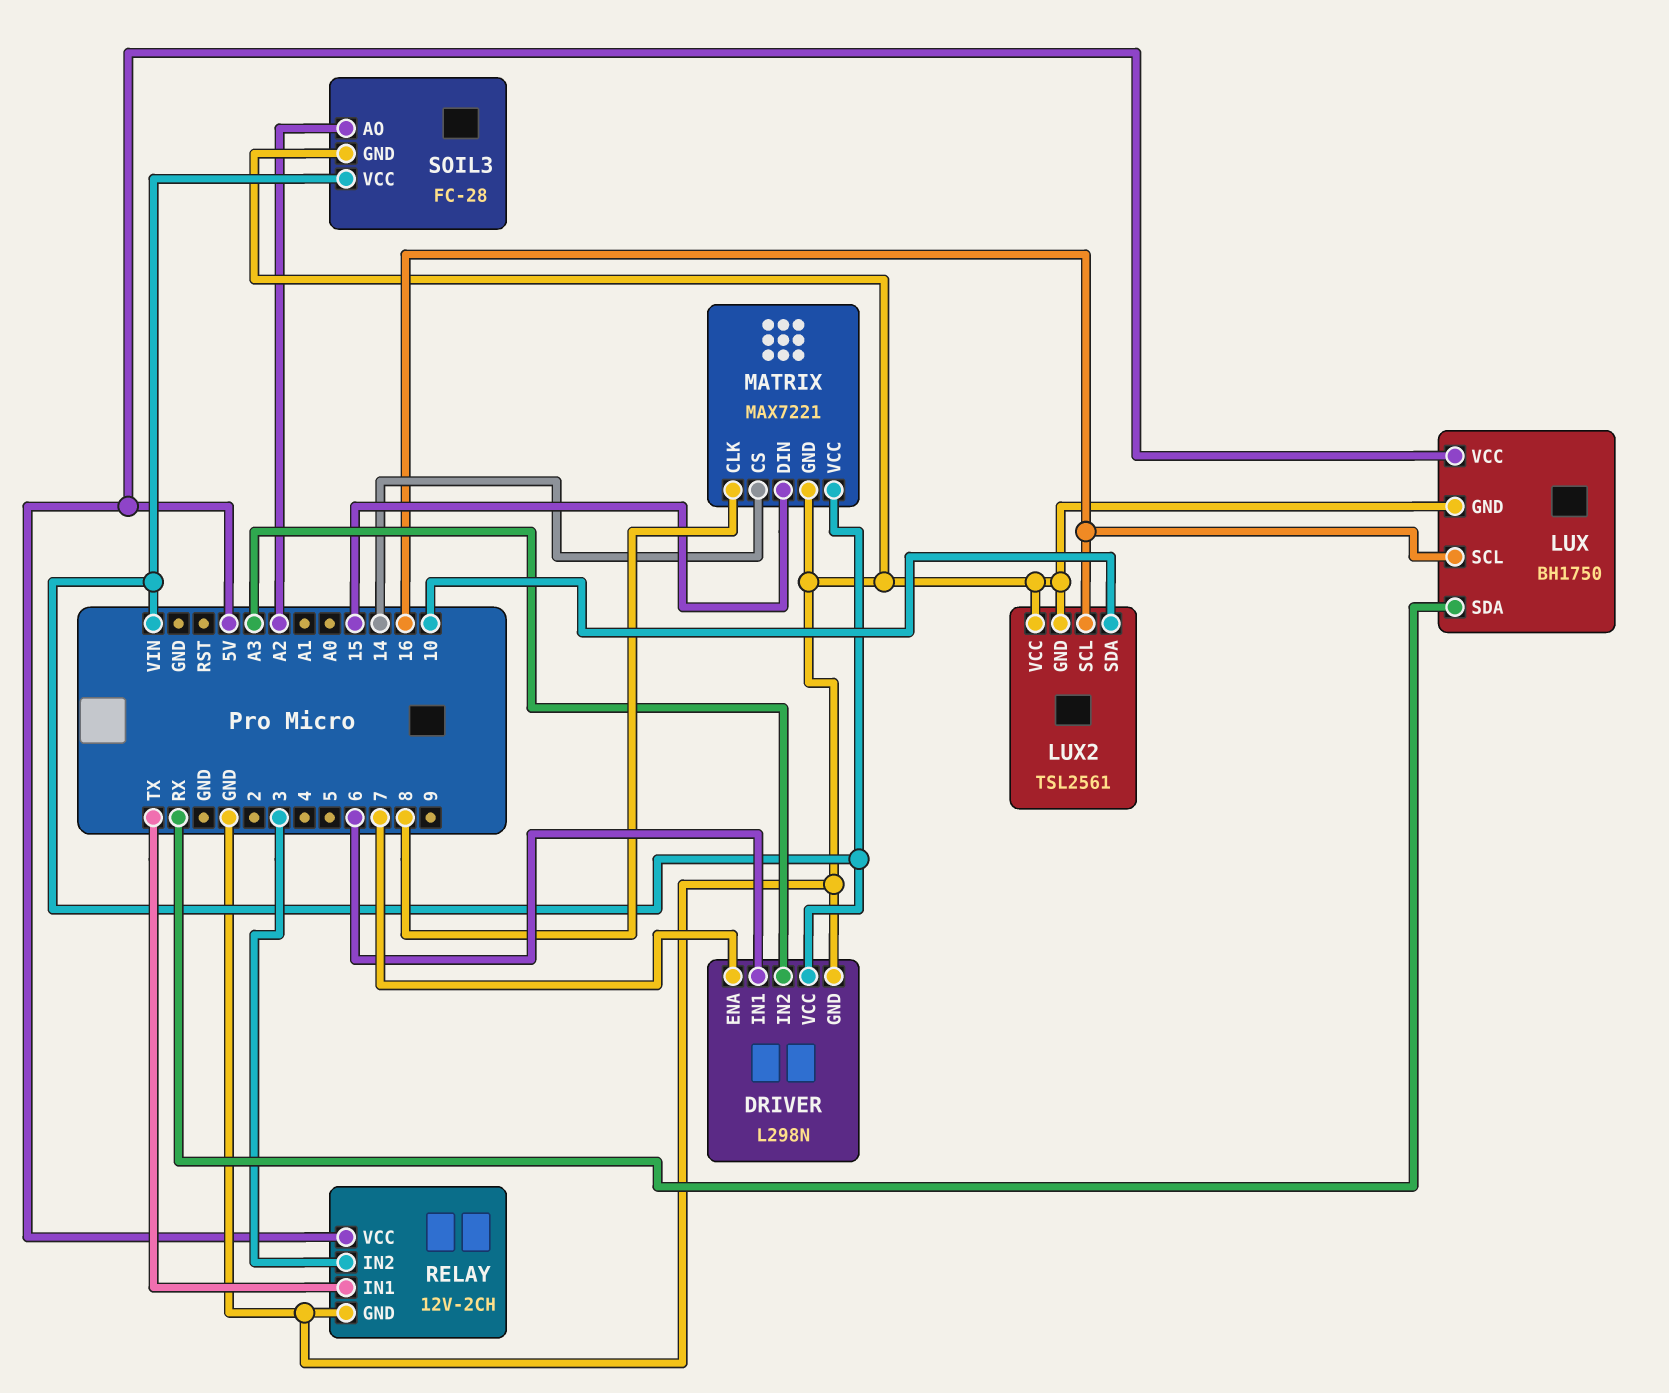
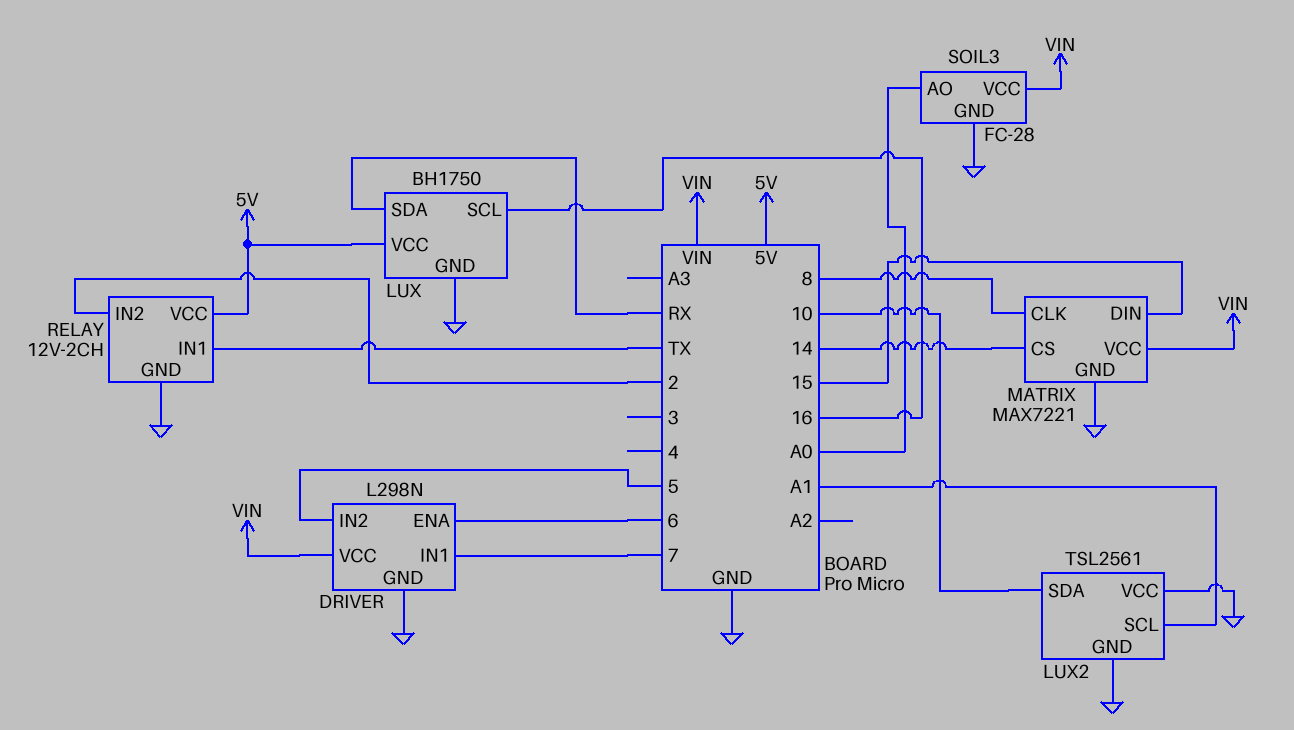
DRIVER pin ENA: 7 -> 6
DRIVER pin IN1: 6 -> 7
DRIVER pin IN2: A3 -> 5
LUX2 pin SCL: 16 -> A1
RELAY pin IN2: 3 -> 2
SOIL3 pin AO: A2 -> A0

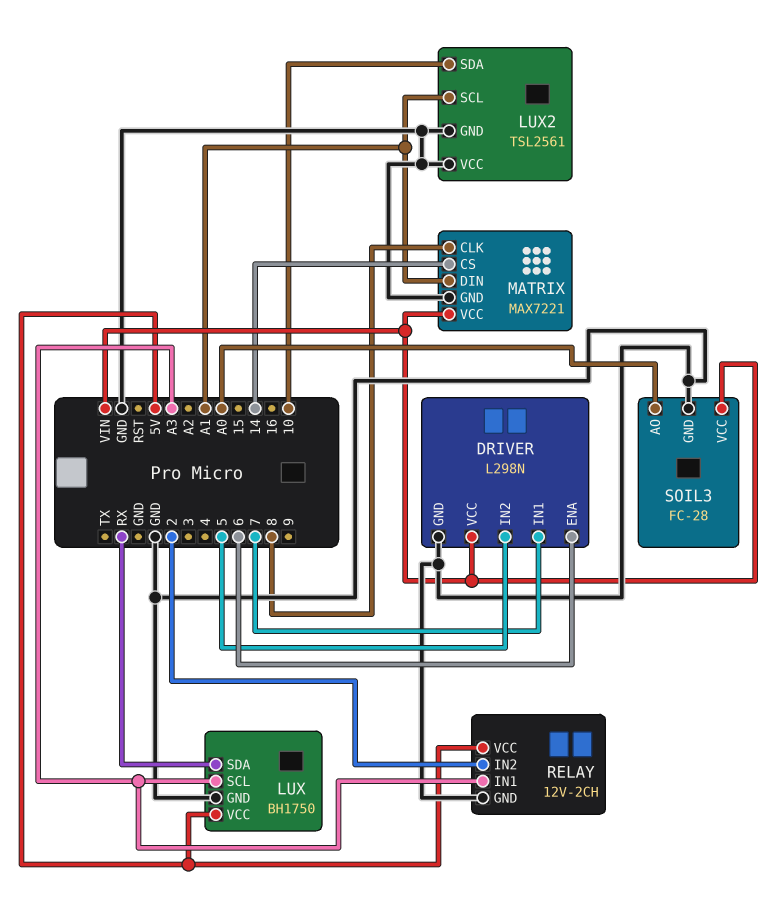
LUX pin SCL: 16 -> A3
MATRIX pin DIN: 15 -> A1
RELAY pin IN1: TX -> A3

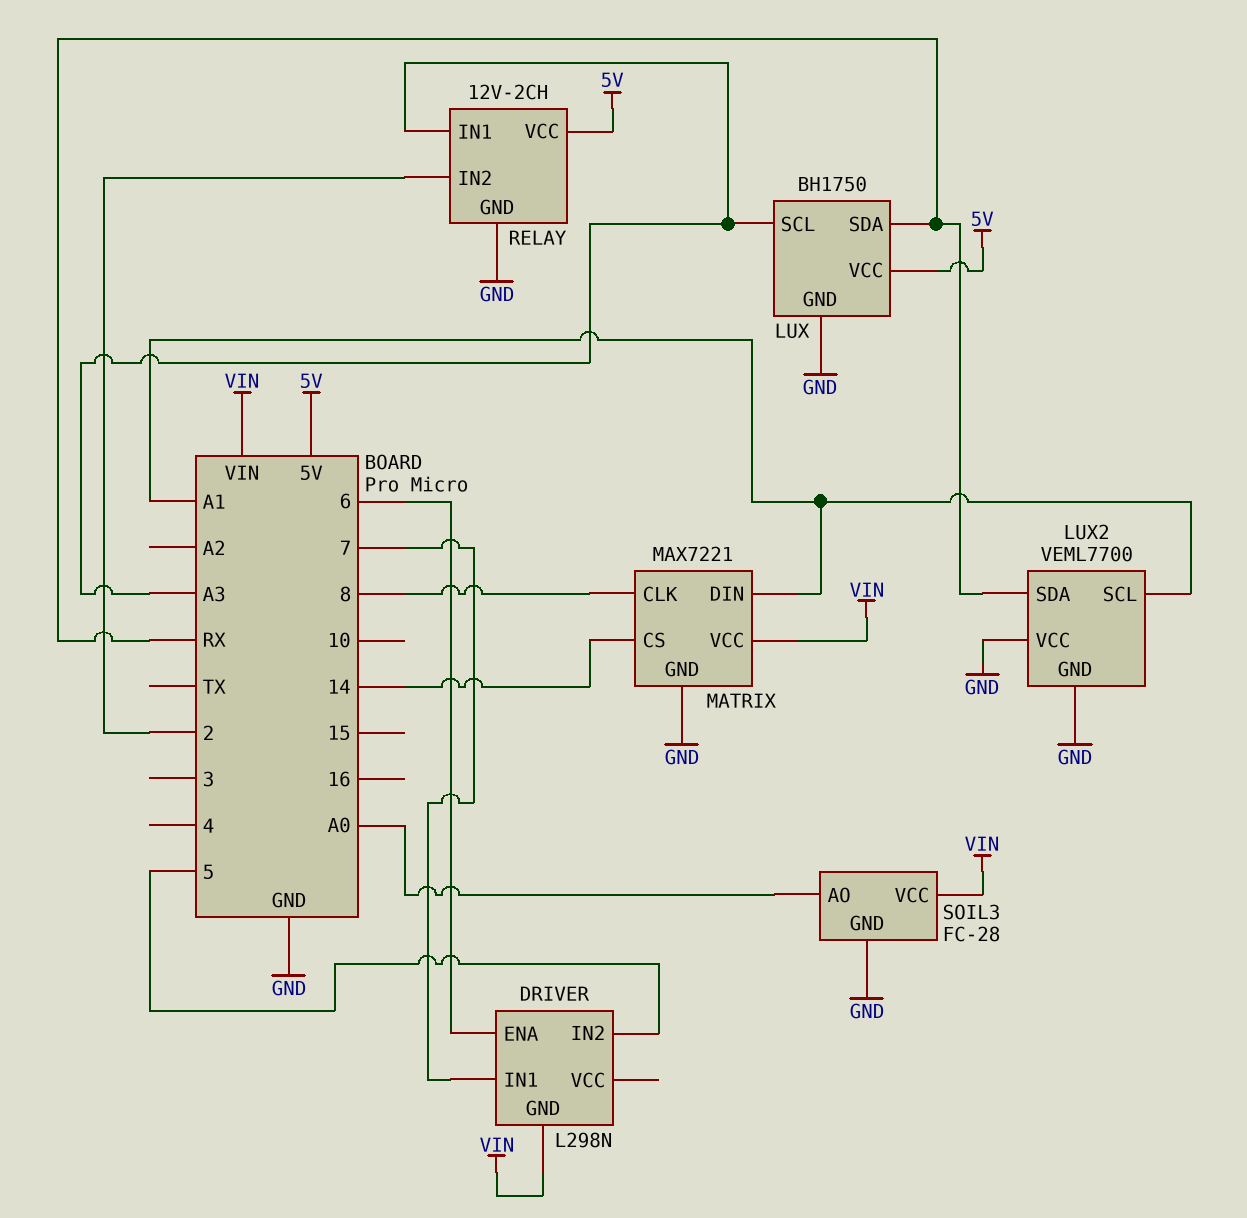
DRIVER pin GND: GND -> VIN
DRIVER pin VCC: VIN -> none
LUX2: TSL2561 -> VEML7700
LUX2 pin SDA: 10 -> RX

